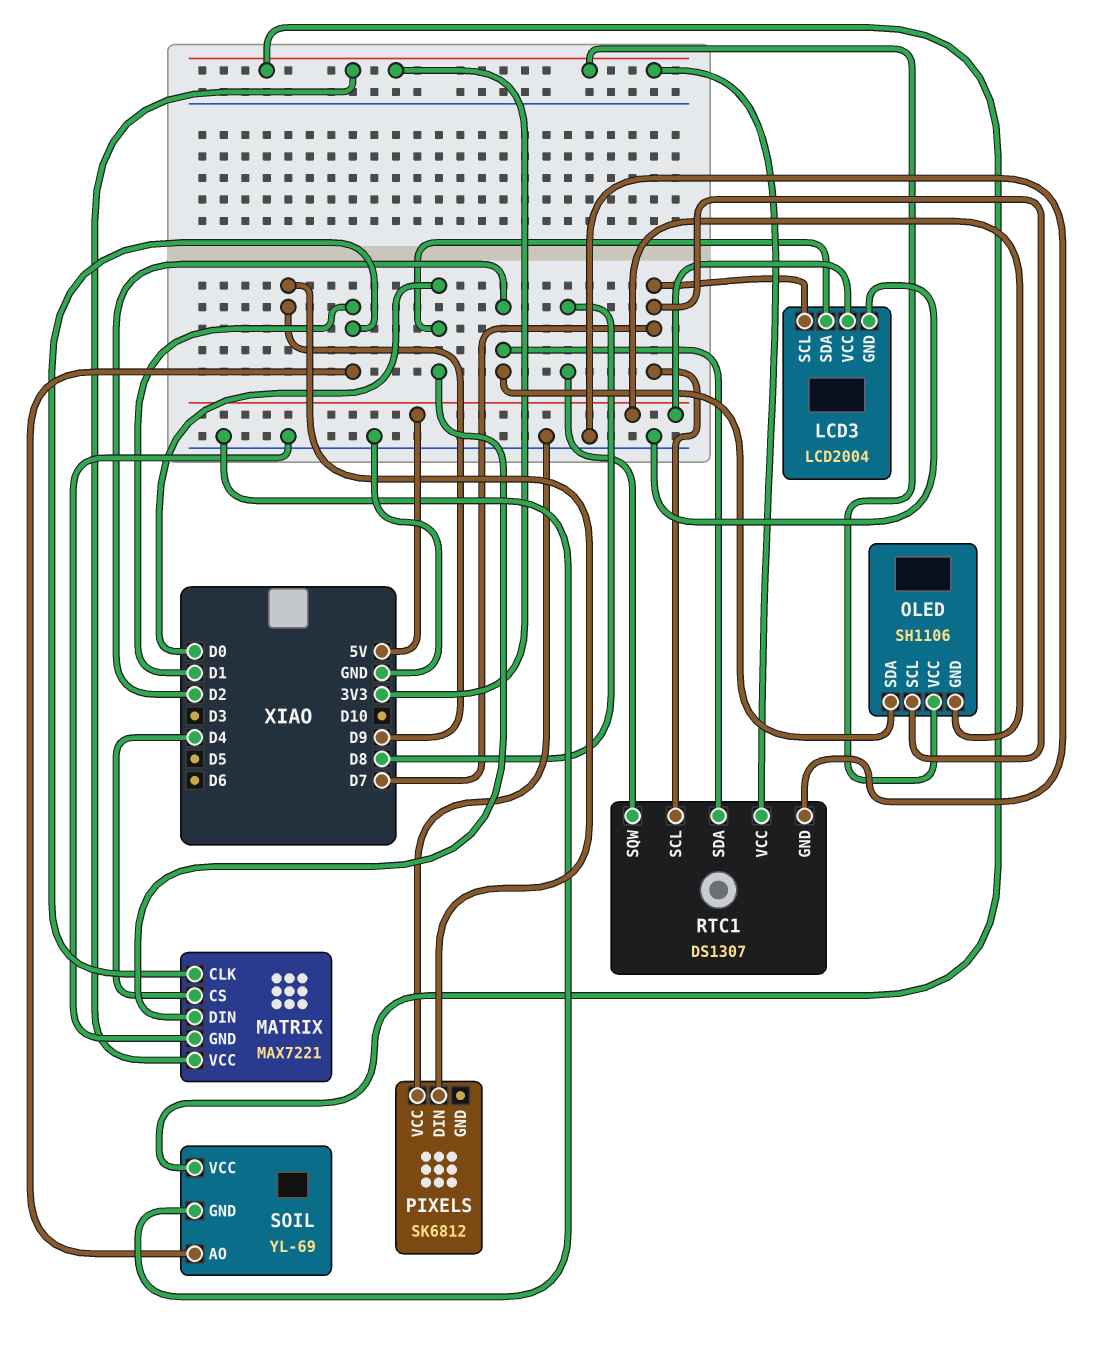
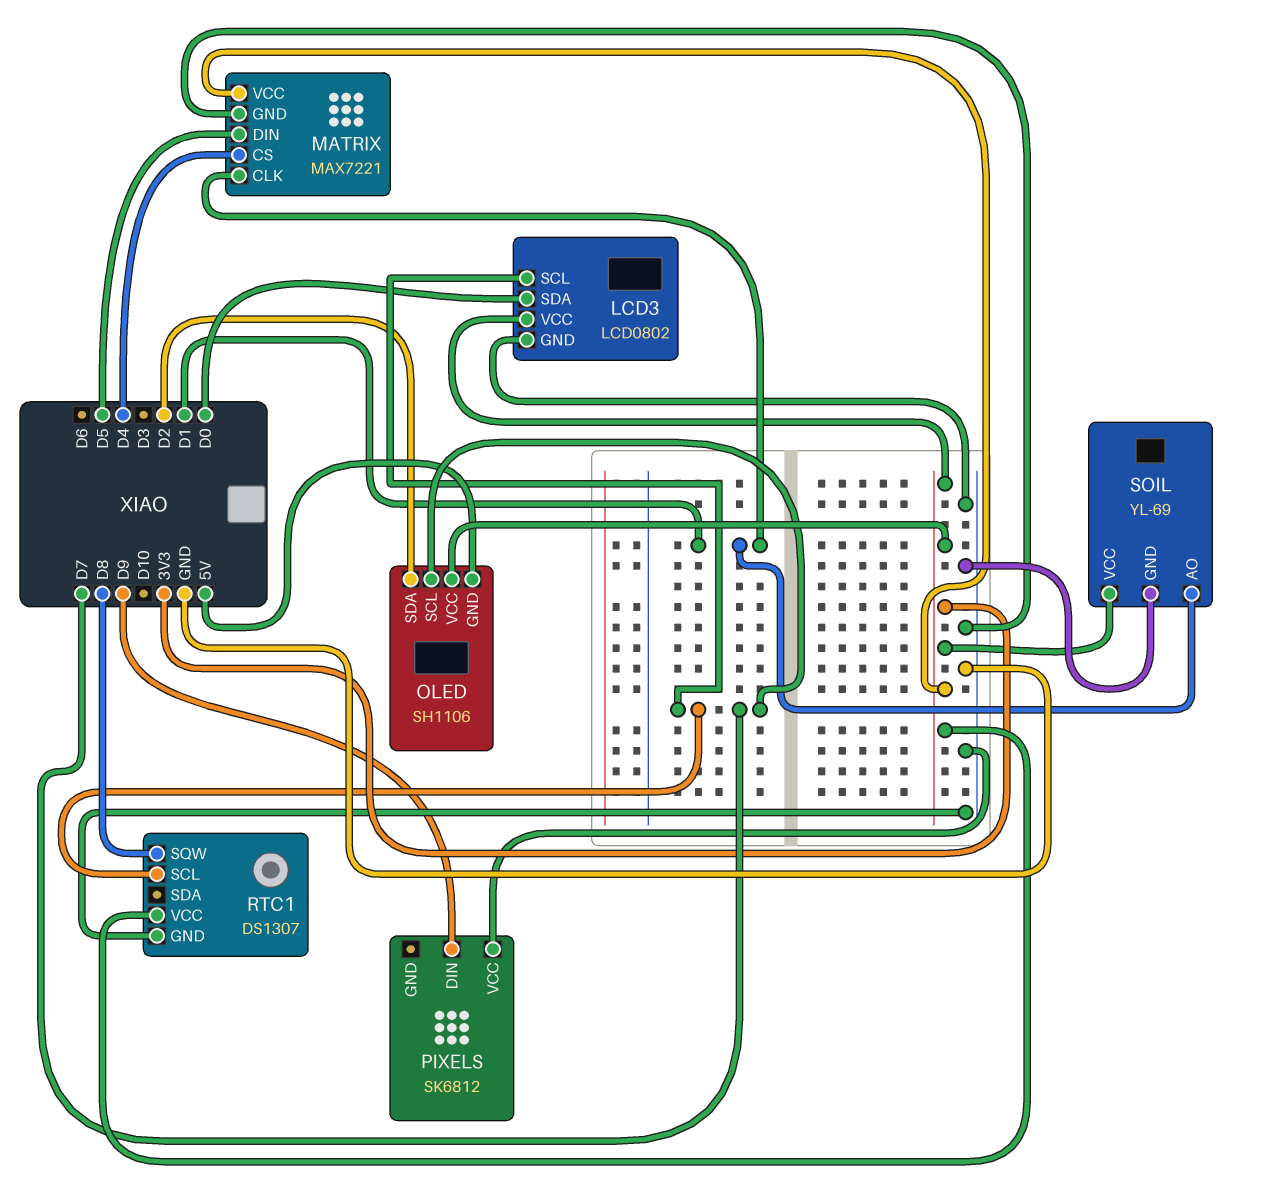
LCD3: LCD2004 -> LCD0802
LCD3 pin VCC: 5V -> 3V3
MATRIX pin DIN: D0 -> D5
RTC1 pin SDA: D2 -> none

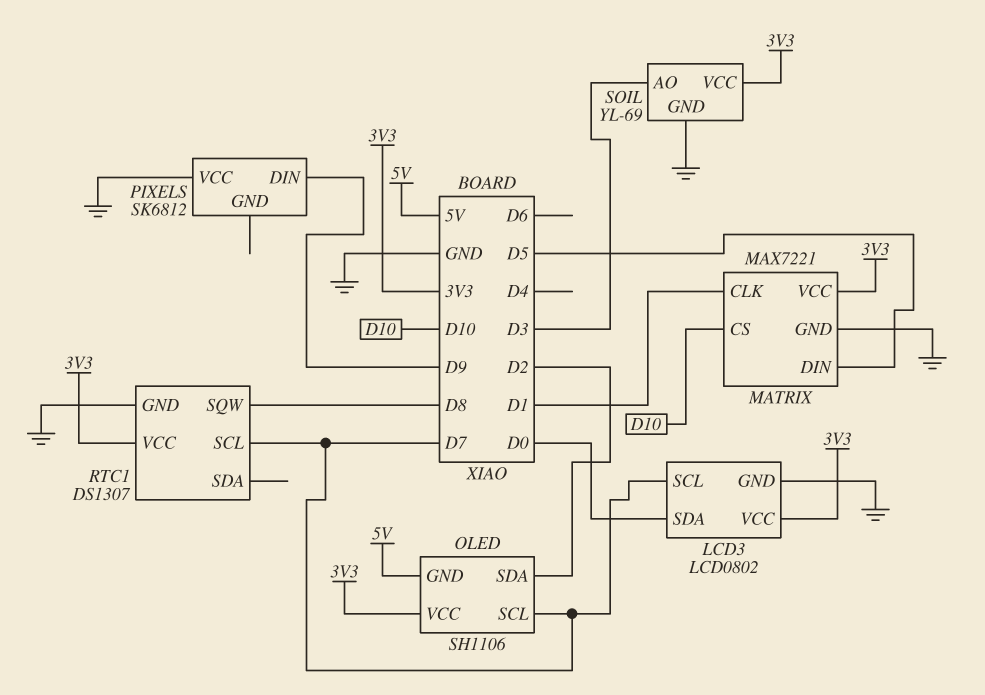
MATRIX pin CS: D4 -> D10
SOIL pin AO: D1 -> D3

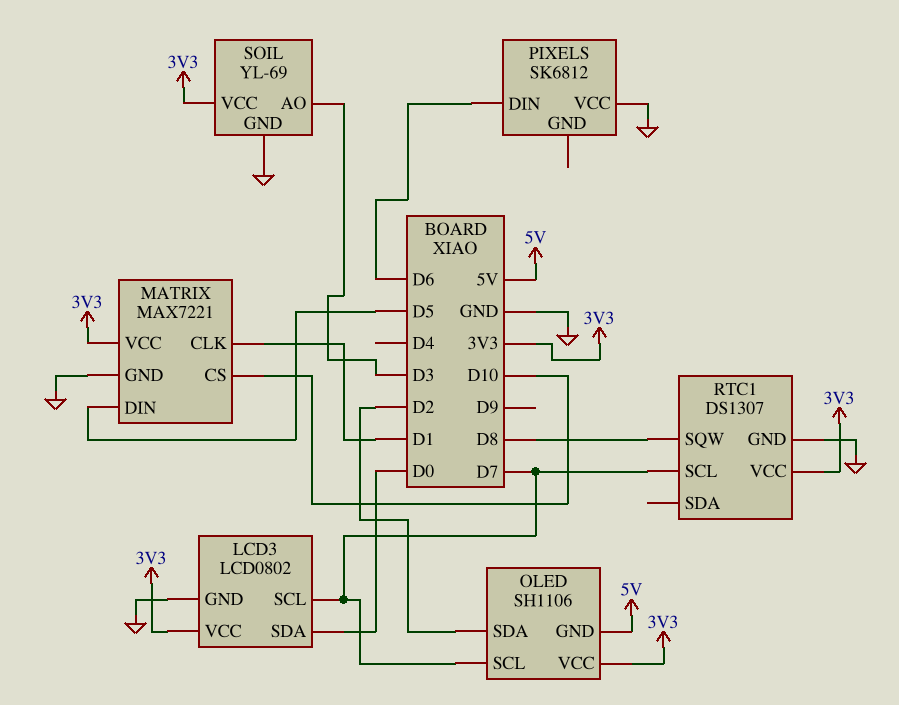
PIXELS pin DIN: D9 -> D6

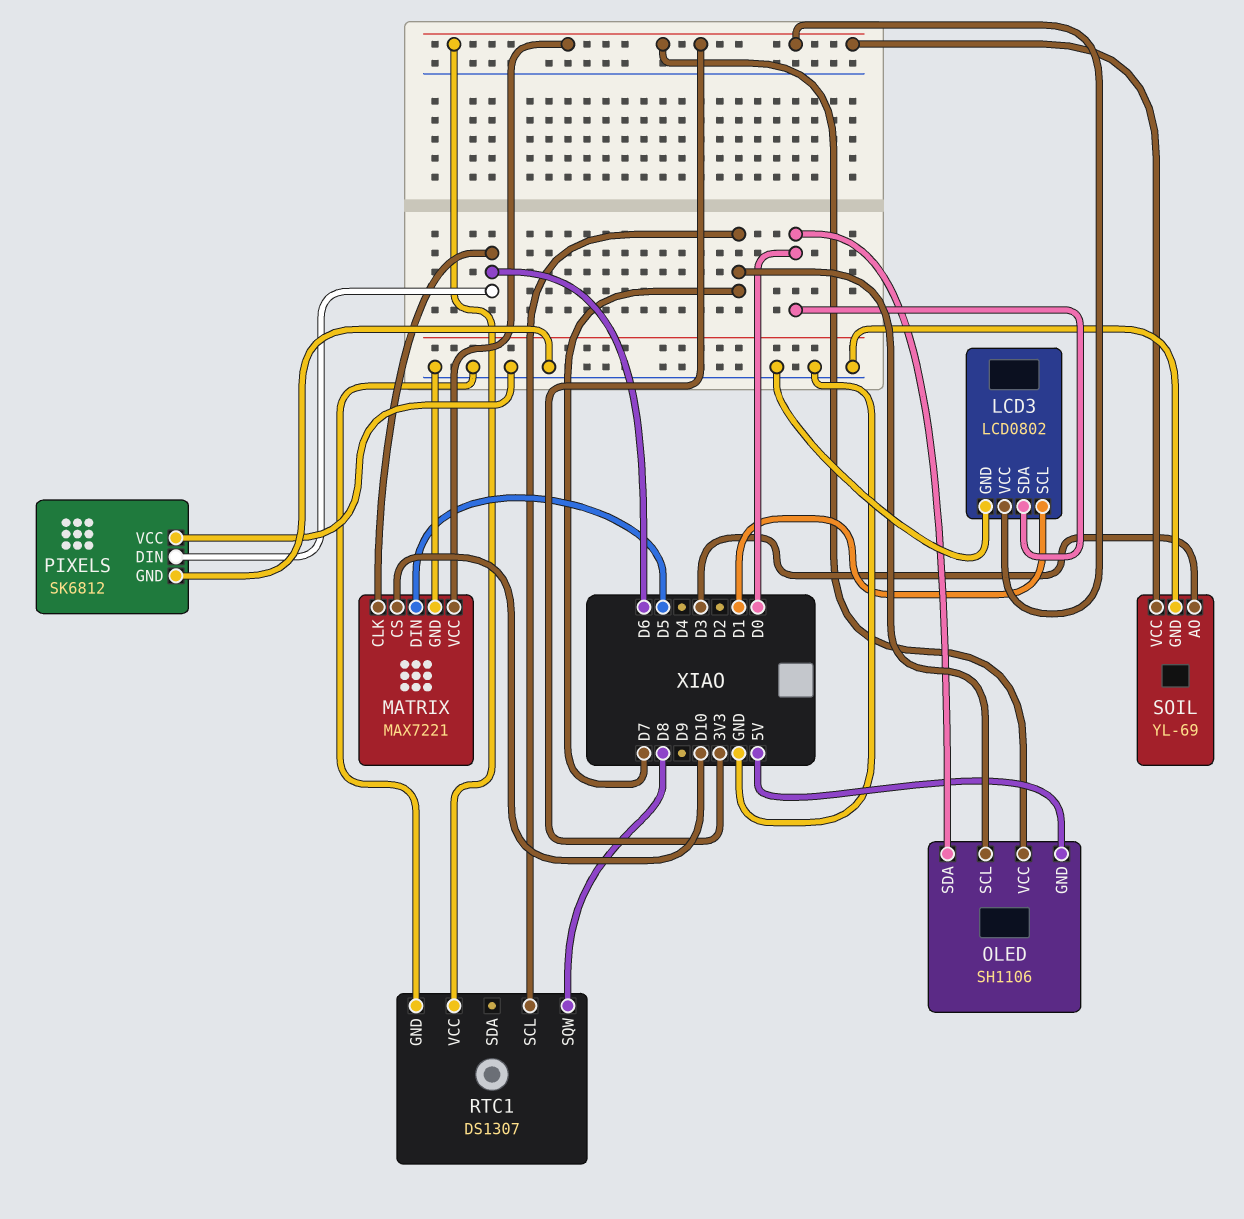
LCD3 pin SCL: D7 -> D1
MATRIX pin CLK: D1 -> D6
OLED pin SDA: D2 -> D0
PIXELS pin GND: none -> GND

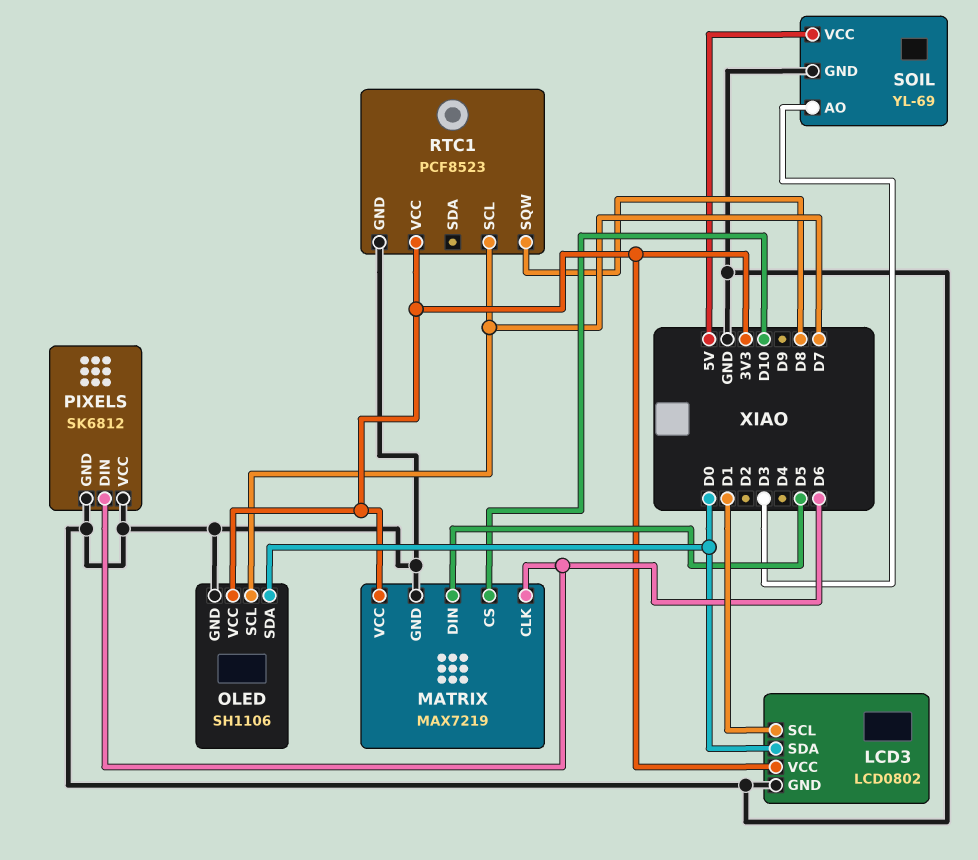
MATRIX: MAX7221 -> MAX7219
OLED pin GND: 5V -> GND
RTC1: DS1307 -> PCF8523
SOIL pin VCC: 3V3 -> 5V

